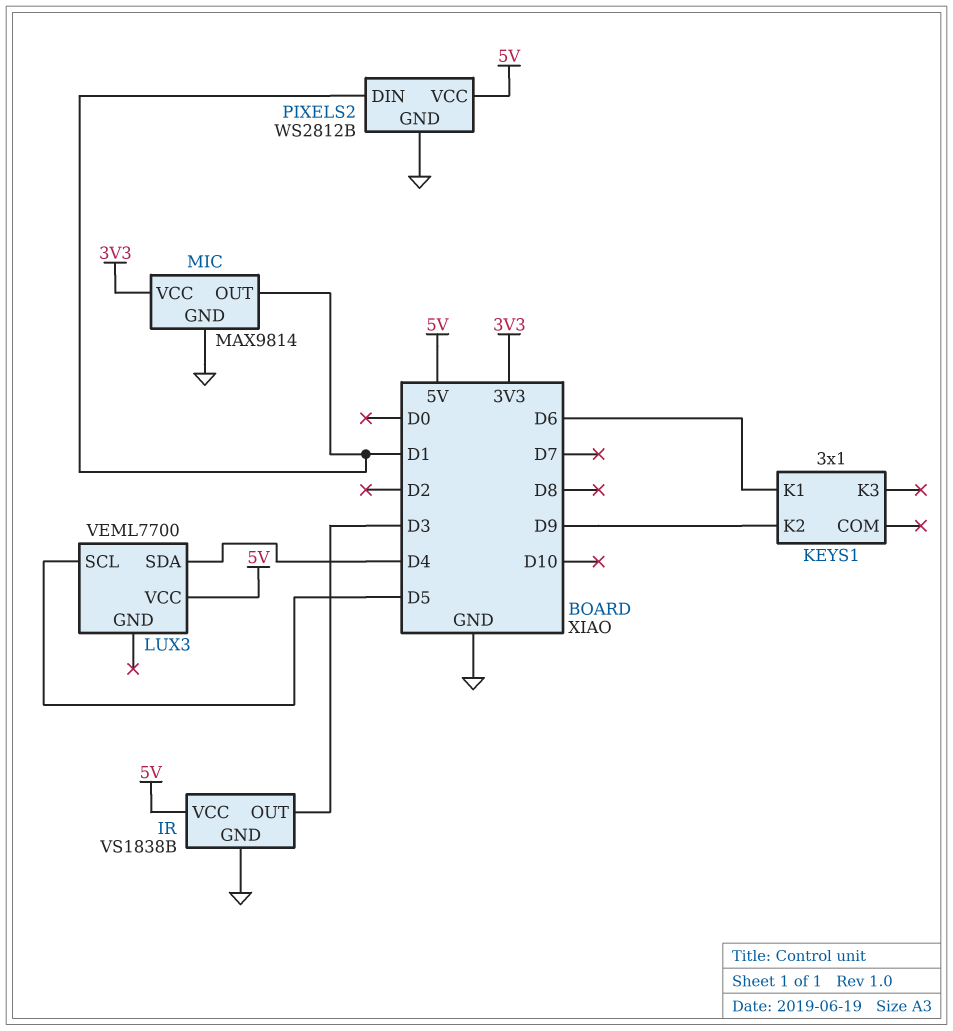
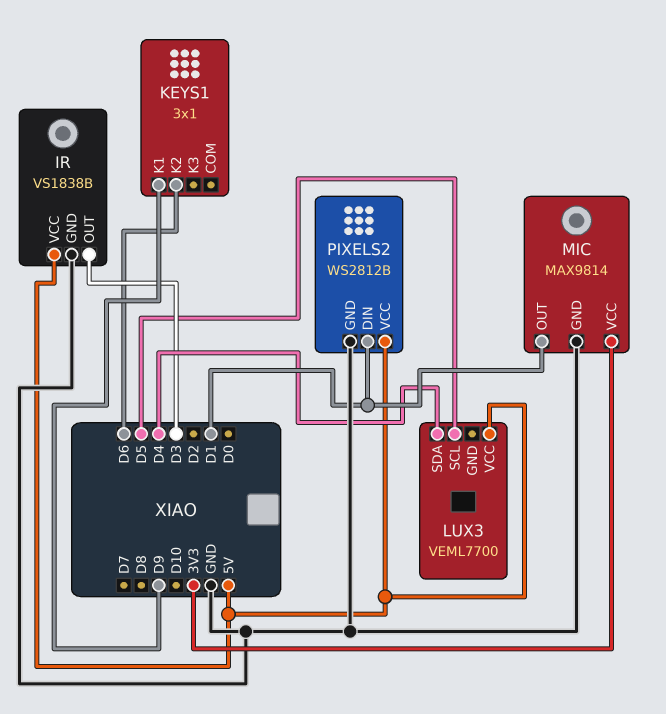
KEYS1 pin K1: D6 -> D9
KEYS1 pin K2: D9 -> D6

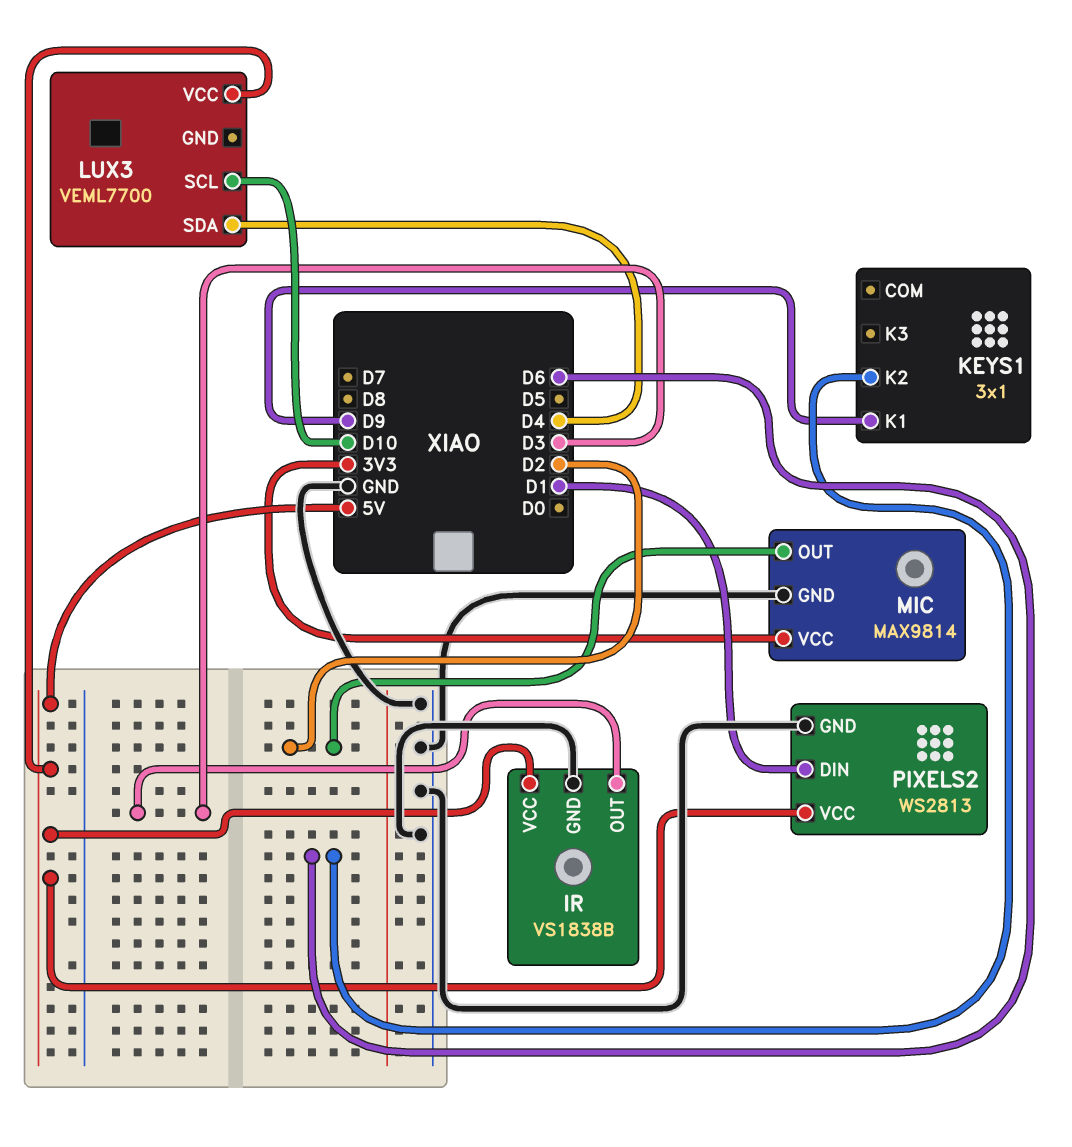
LUX3 pin SCL: D5 -> D10
MIC pin OUT: D1 -> D2
PIXELS2: WS2812B -> WS2813

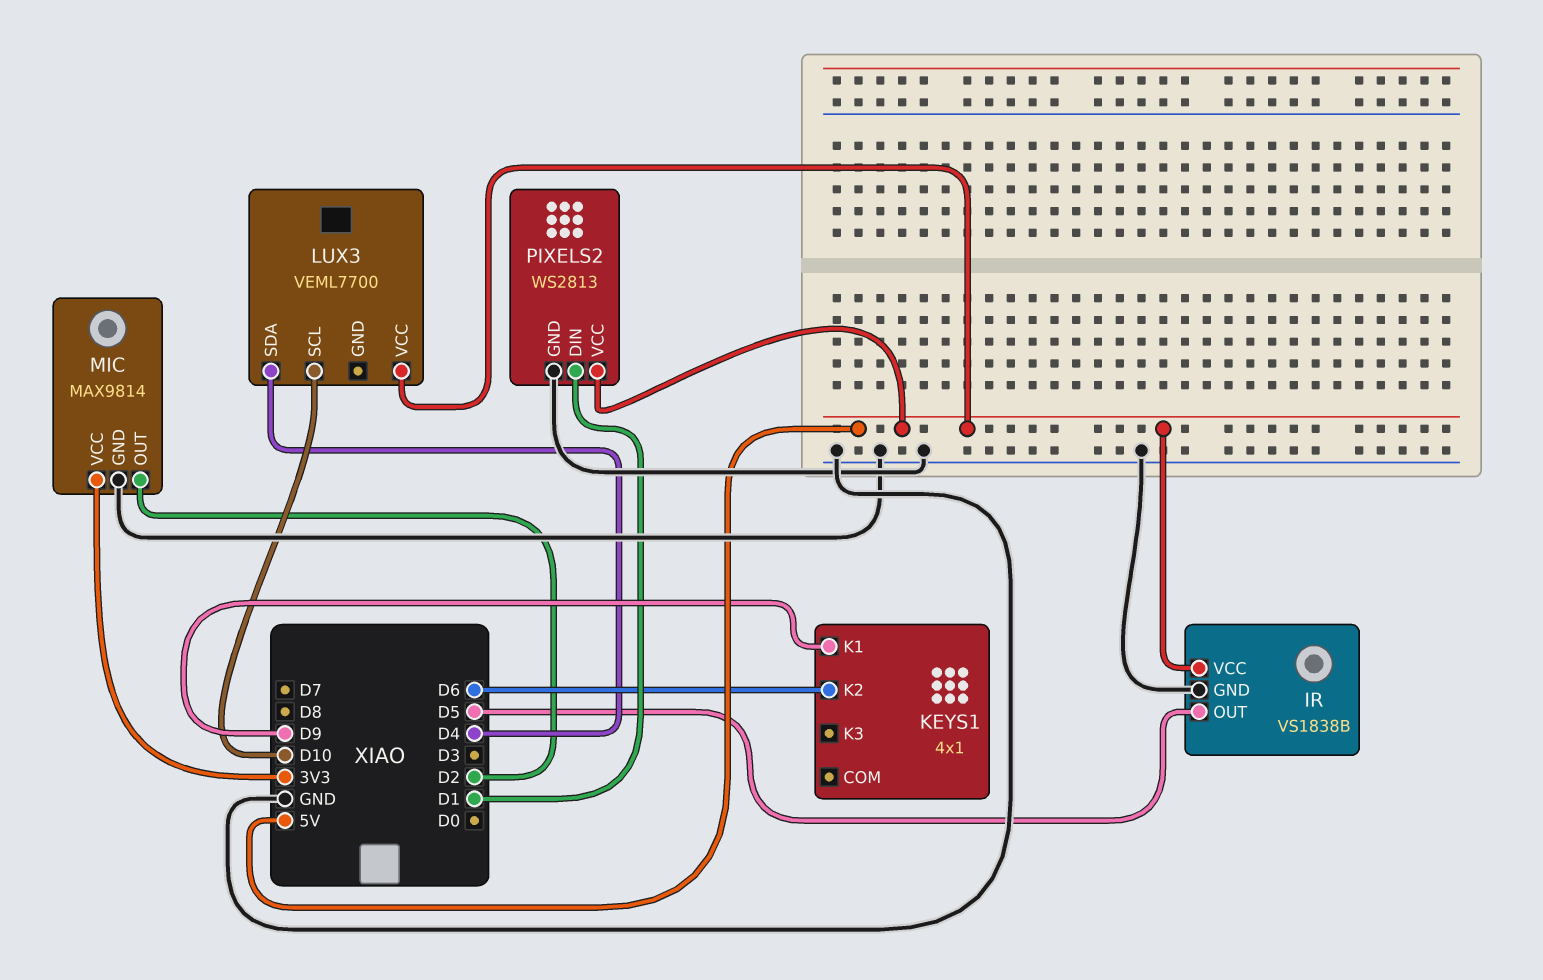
IR pin OUT: D3 -> D5
KEYS1: 3x1 -> 4x1

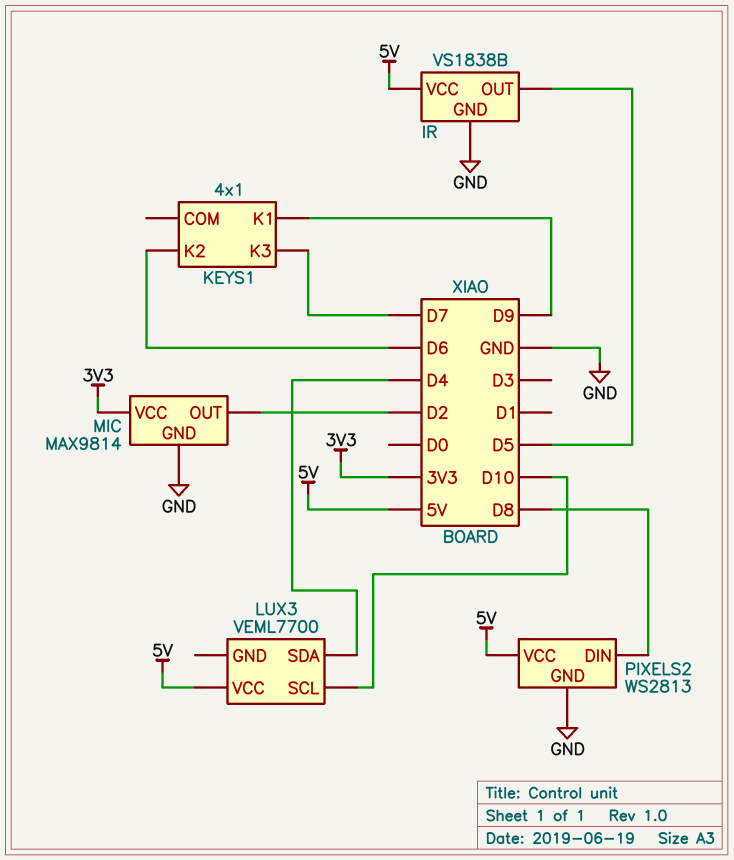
KEYS1 pin K3: none -> D7
PIXELS2 pin DIN: D1 -> D8

